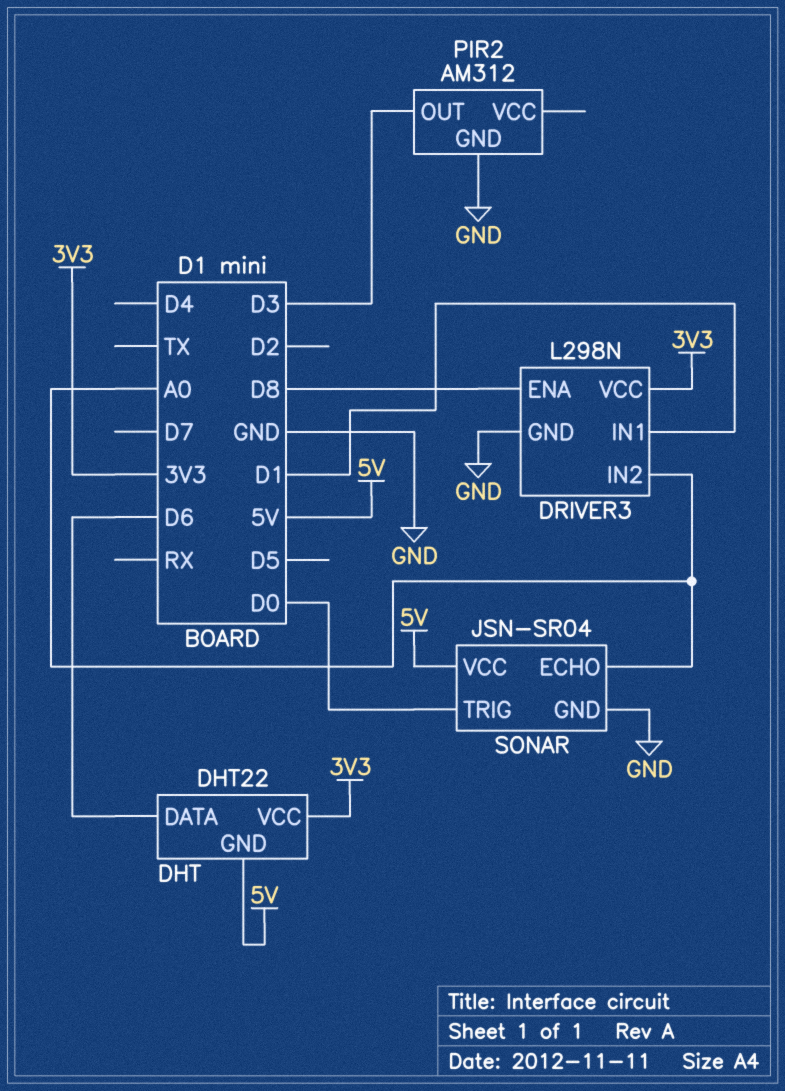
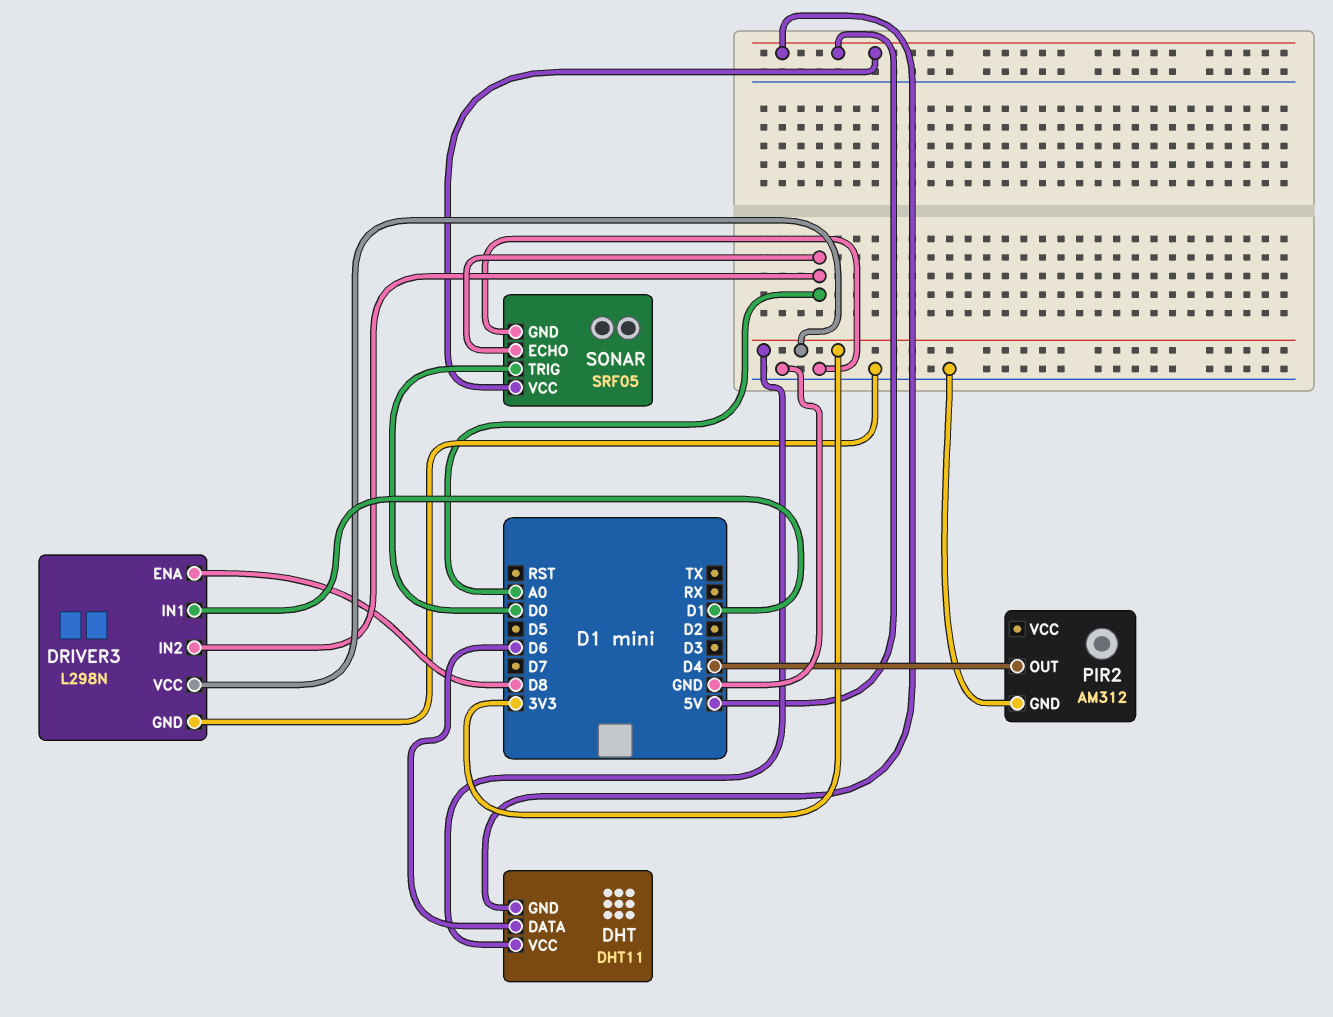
DHT: DHT22 -> DHT11
PIR2 pin OUT: D3 -> D4
SONAR: JSN-SR04 -> SRF05

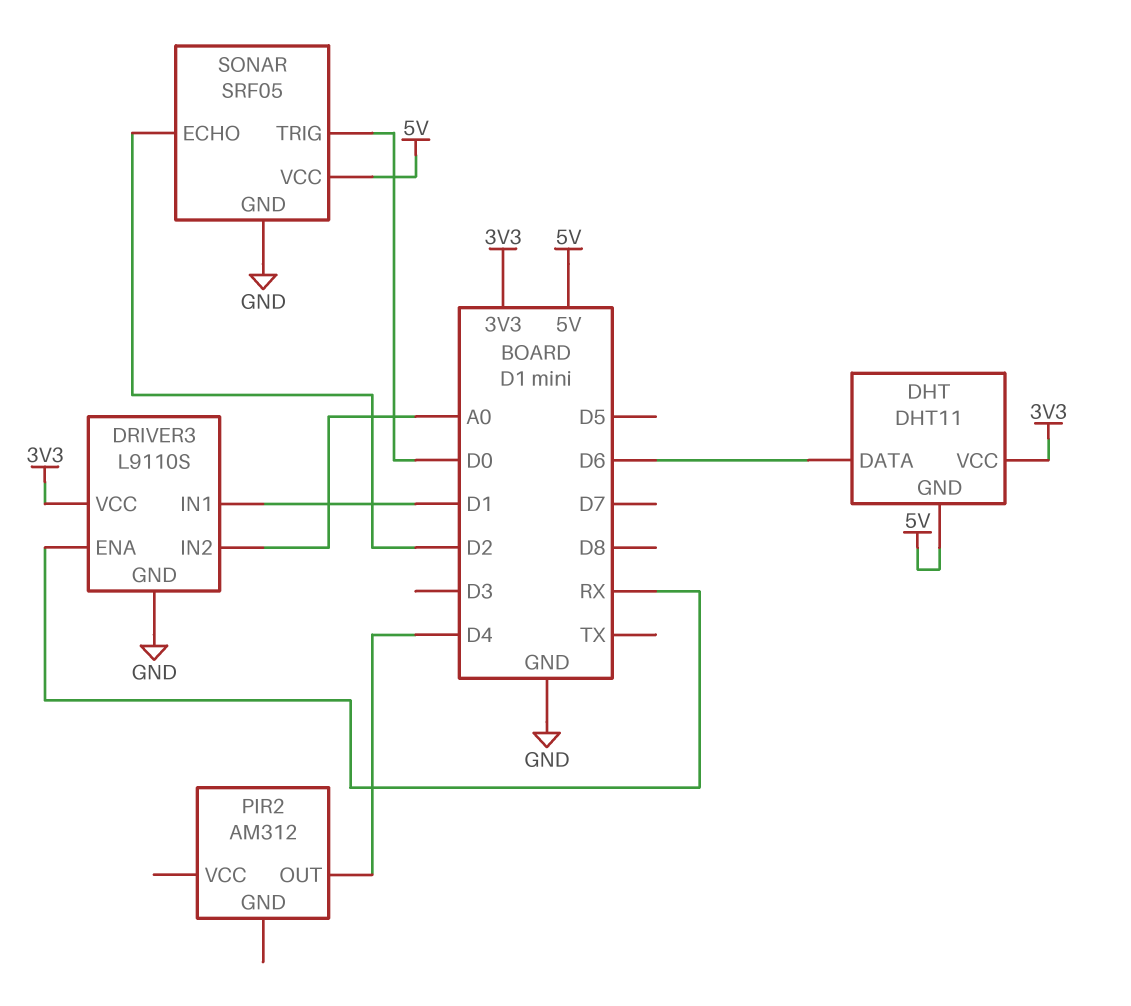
DRIVER3: L298N -> L9110S
DRIVER3 pin ENA: D8 -> RX
PIR2 pin GND: GND -> none
SONAR pin ECHO: A0 -> D2

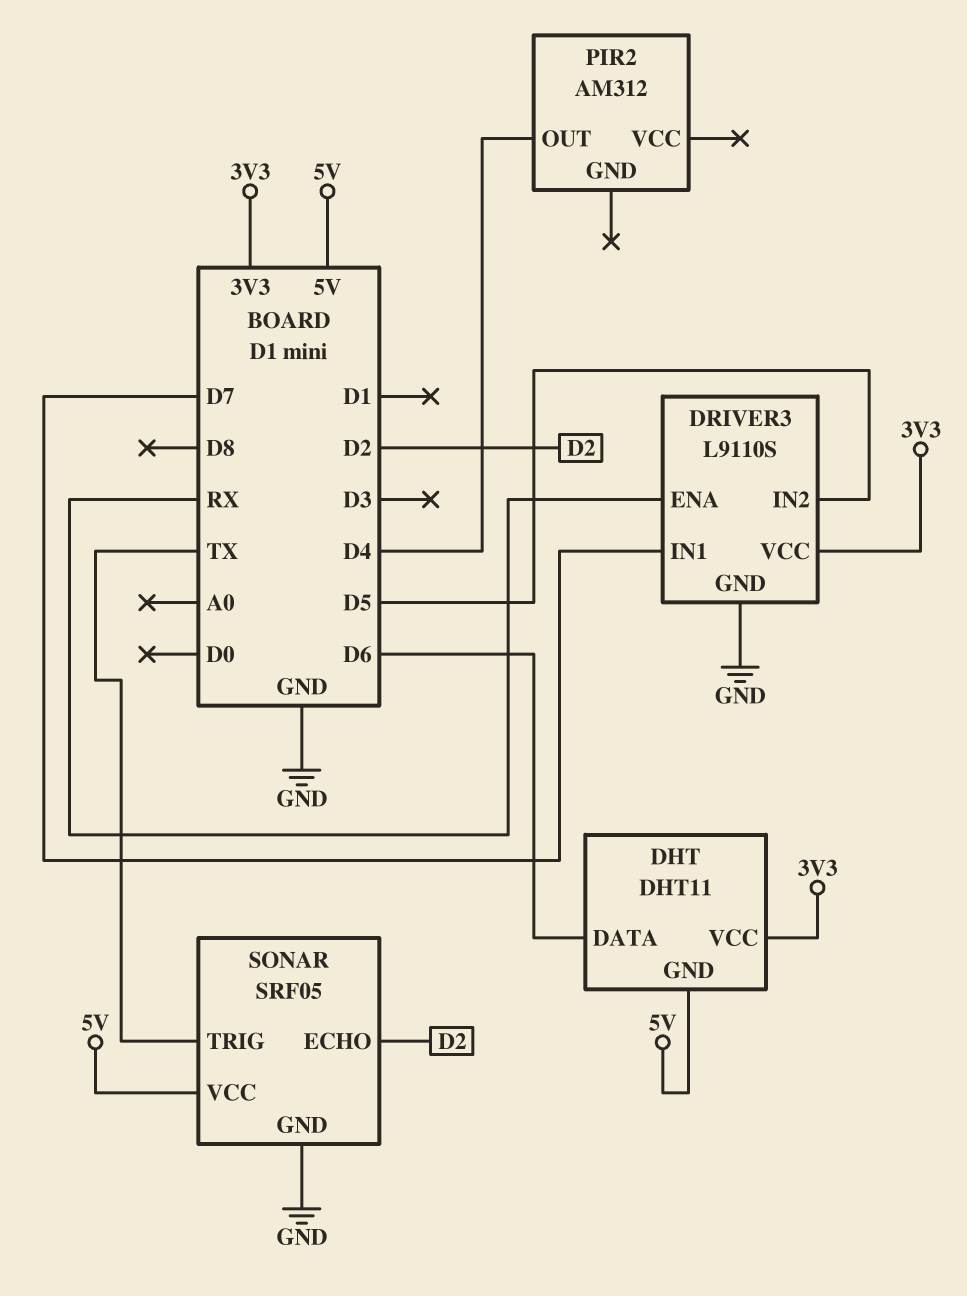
DRIVER3 pin IN1: D1 -> D7
DRIVER3 pin IN2: A0 -> D5
SONAR pin TRIG: D0 -> TX

